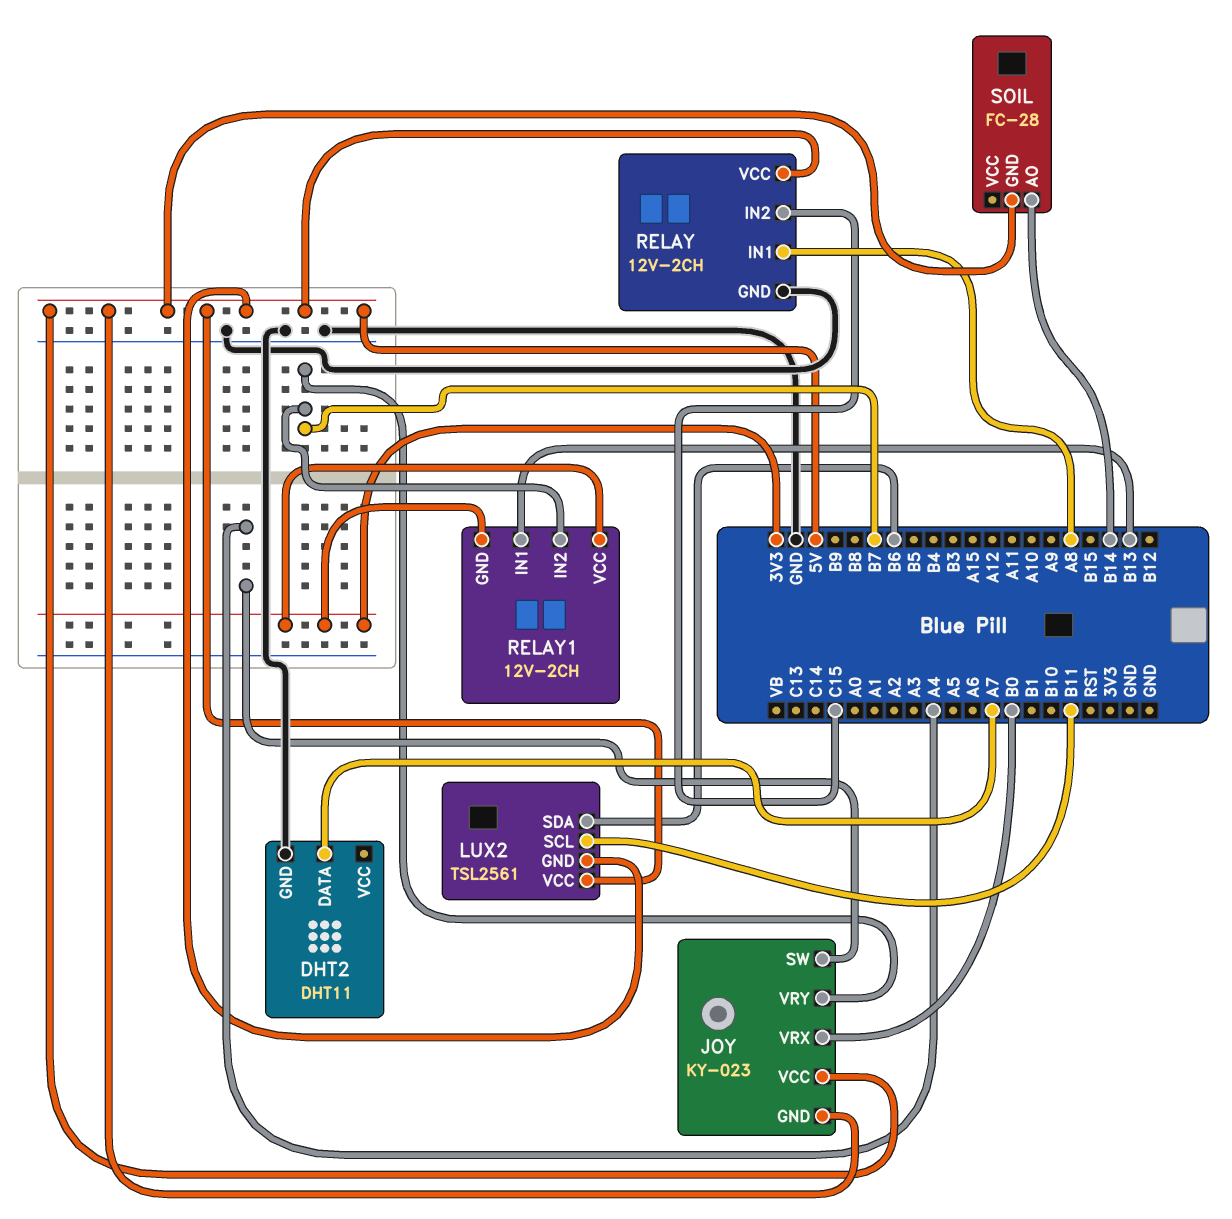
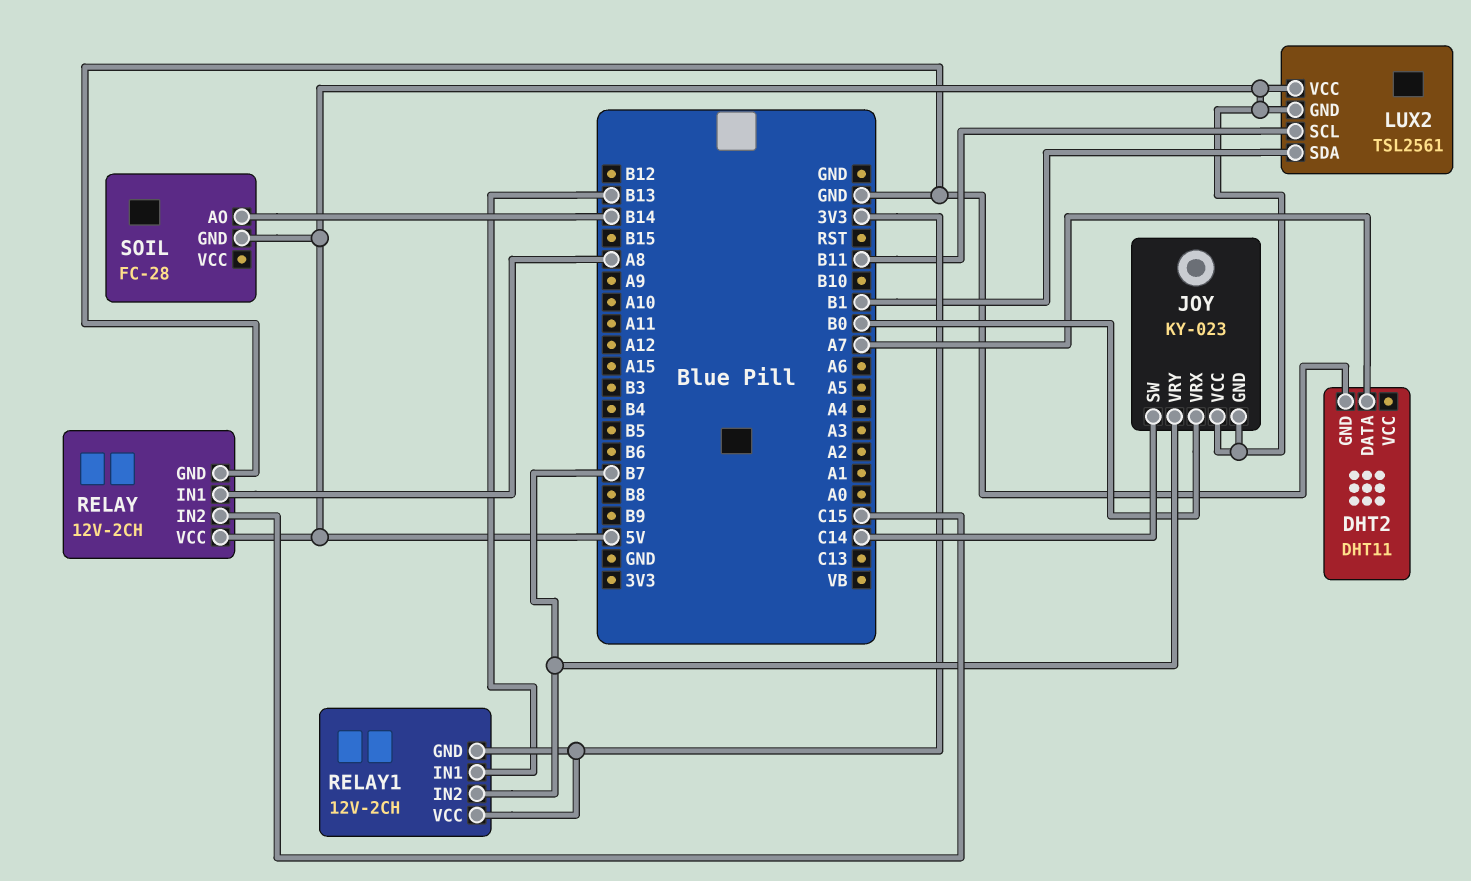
JOY pin SW: A4 -> C14
LUX2 pin SDA: B6 -> B1

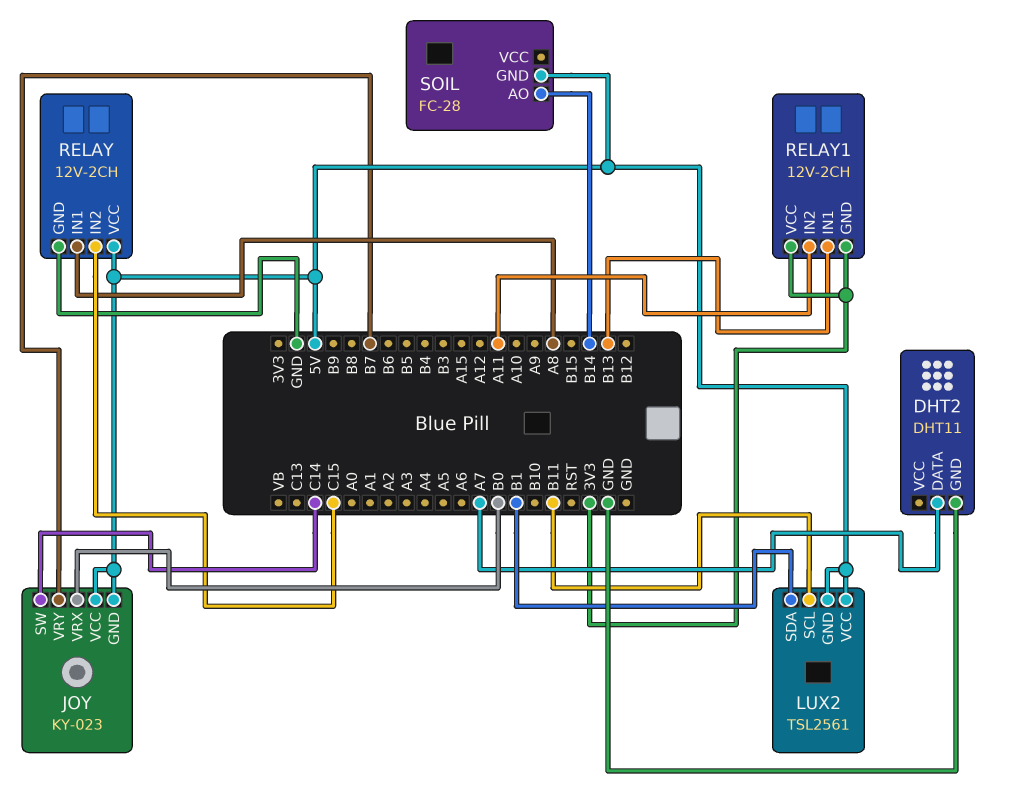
RELAY1 pin IN2: B7 -> A11

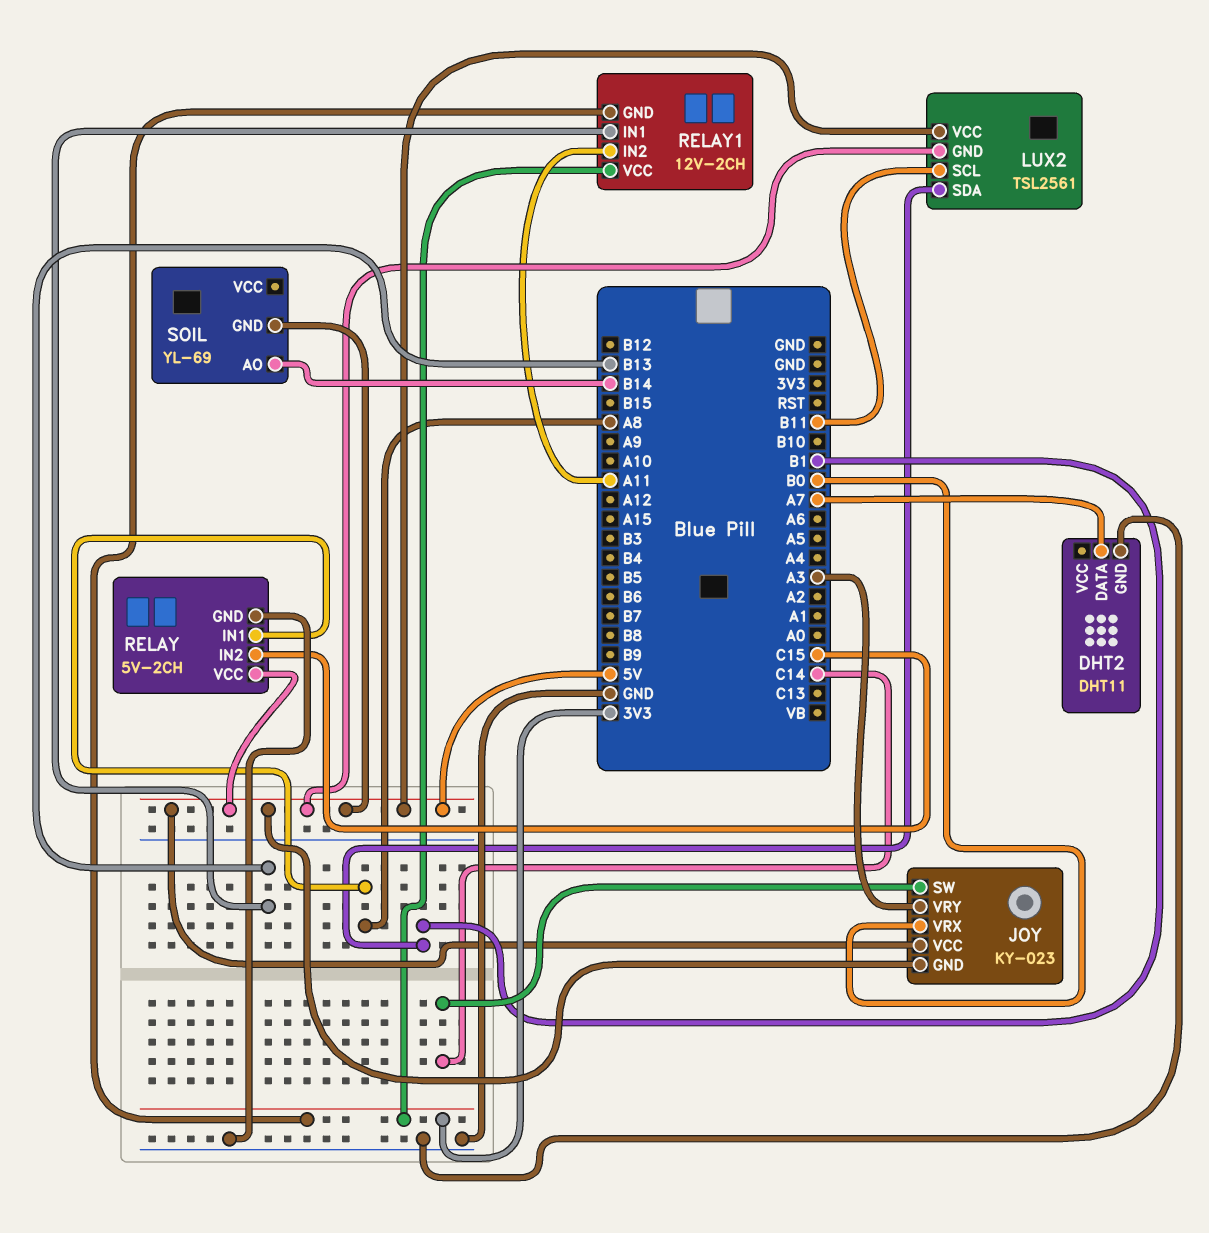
JOY pin VRY: B7 -> A3
RELAY: 12V-2CH -> 5V-2CH
SOIL: FC-28 -> YL-69

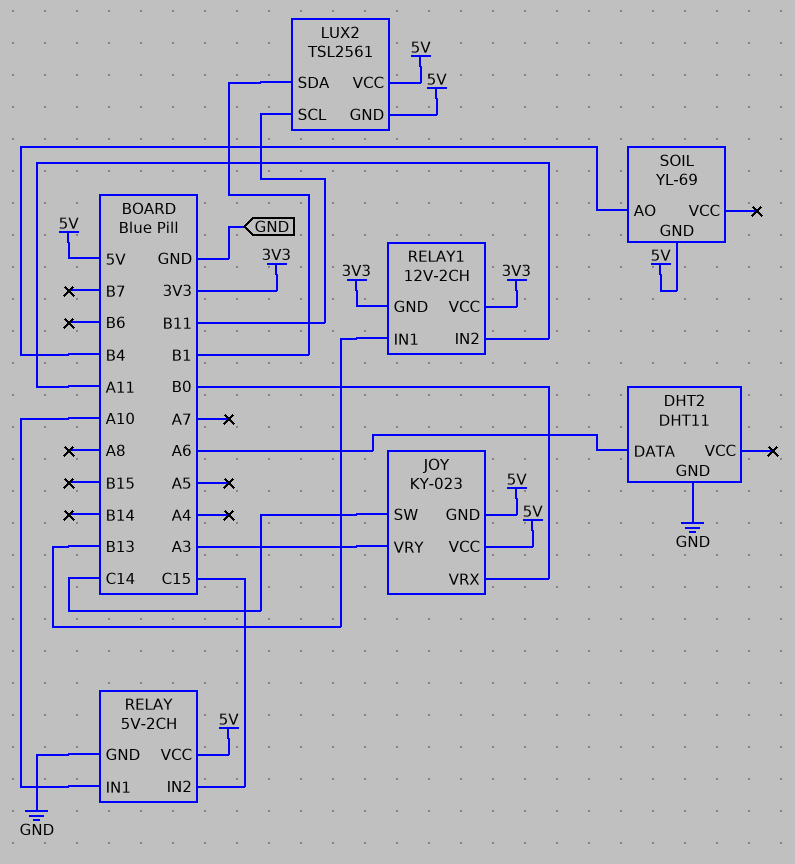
DHT2 pin DATA: A7 -> A6
RELAY pin IN1: A8 -> A10
SOIL pin AO: B14 -> B4

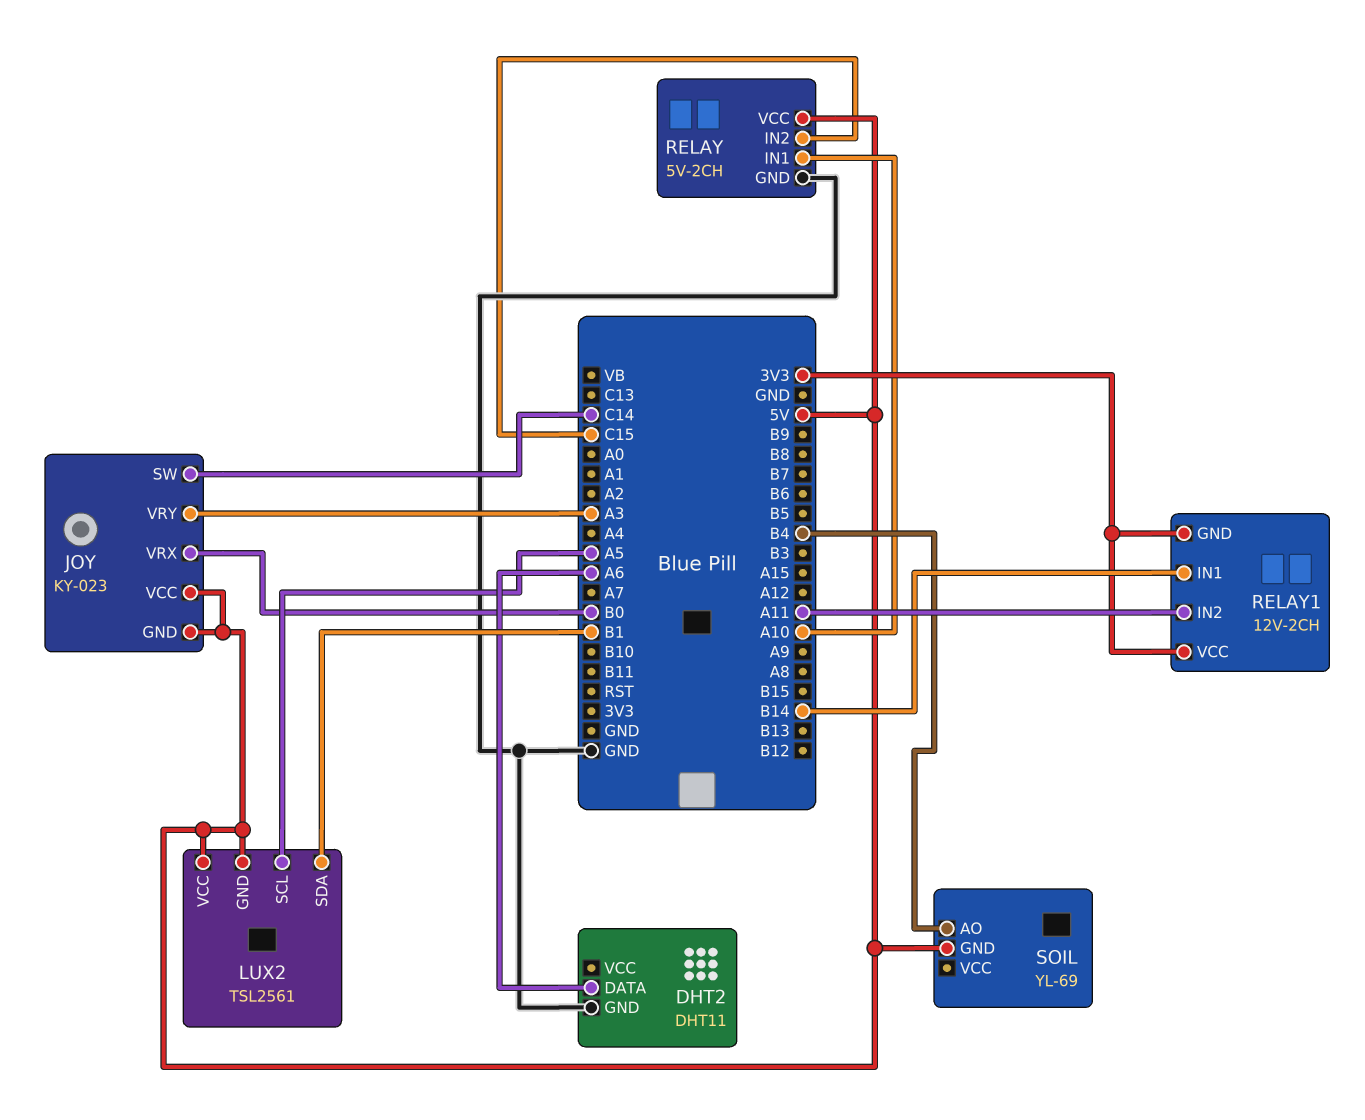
LUX2 pin SCL: B11 -> A5
RELAY1 pin IN1: B13 -> B14

